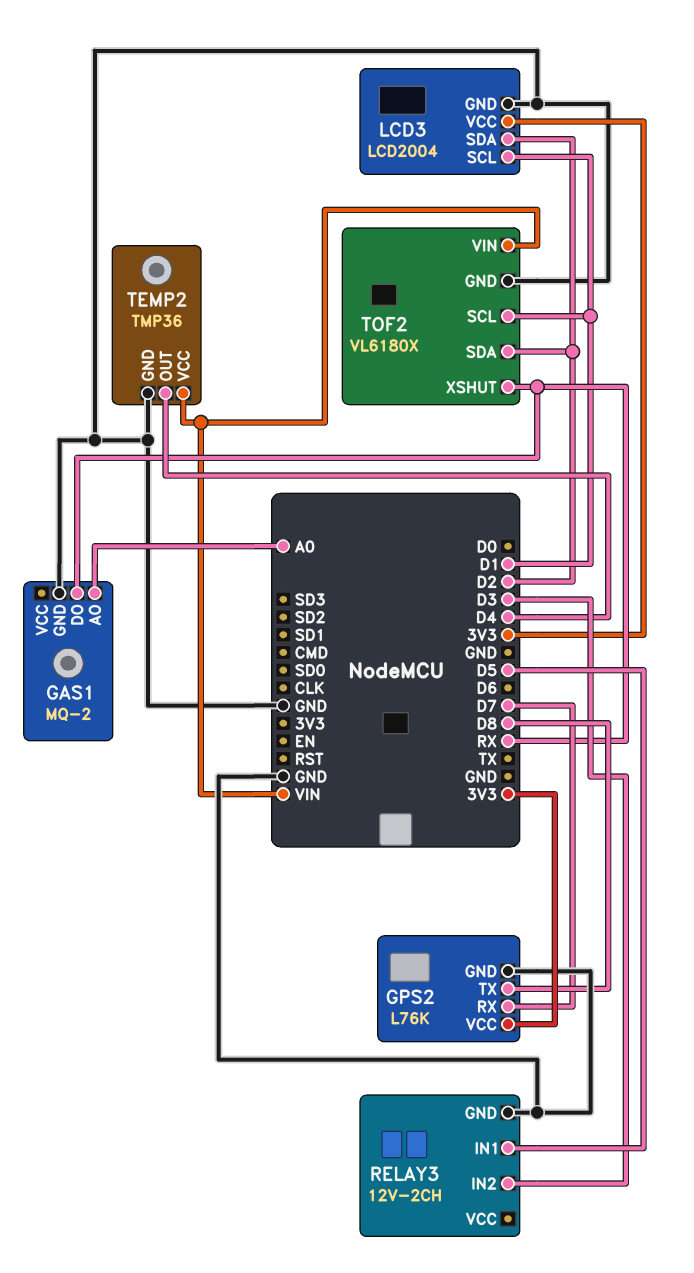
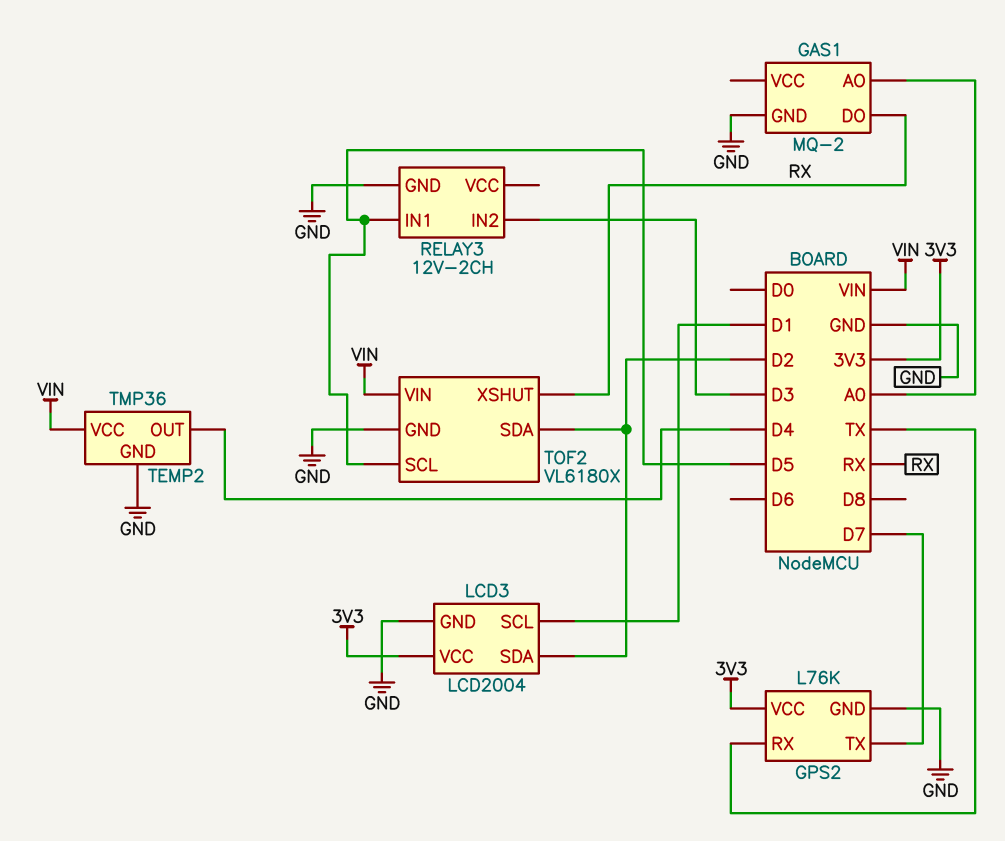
GPS2 pin RX: D7 -> TX
GPS2 pin TX: D8 -> D7
TOF2 pin SCL: D1 -> D5

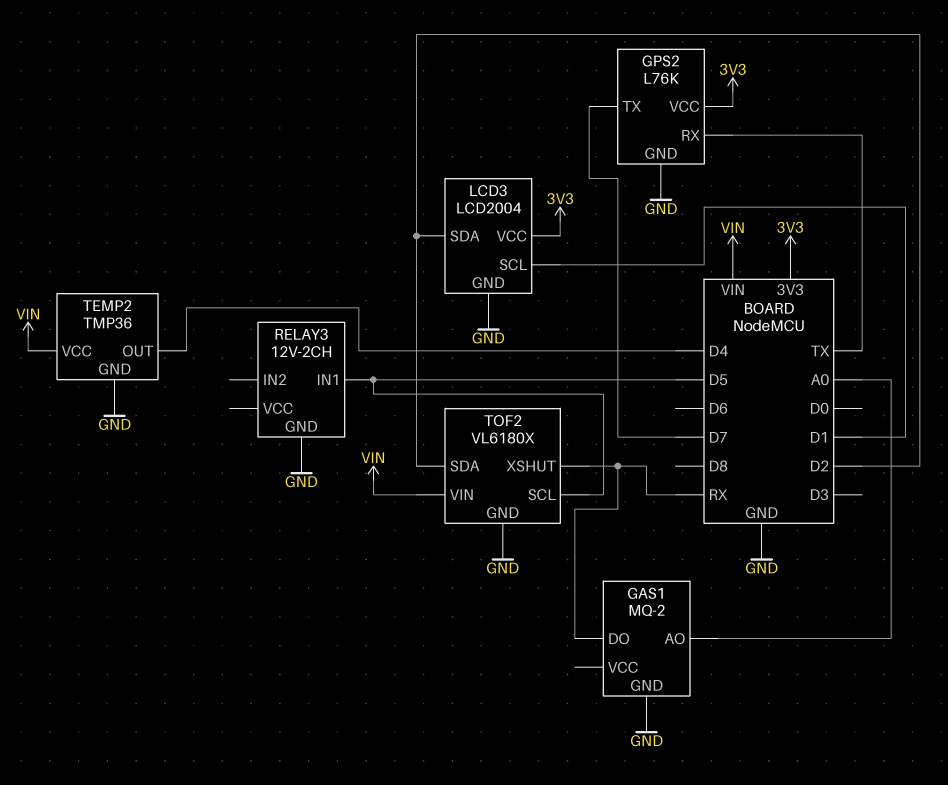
RELAY3 pin IN2: D3 -> none

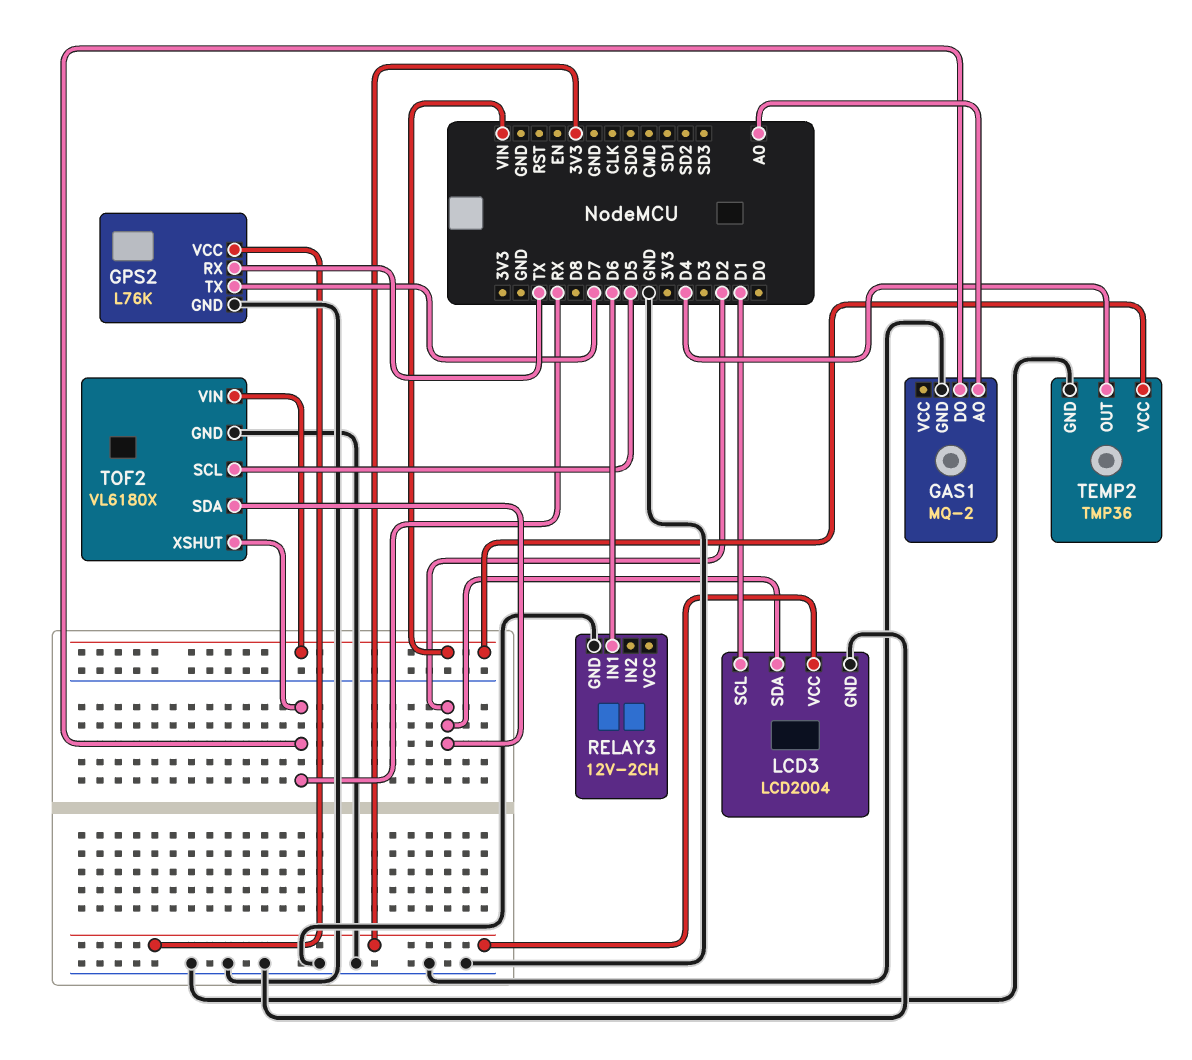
RELAY3 pin IN1: D5 -> D6

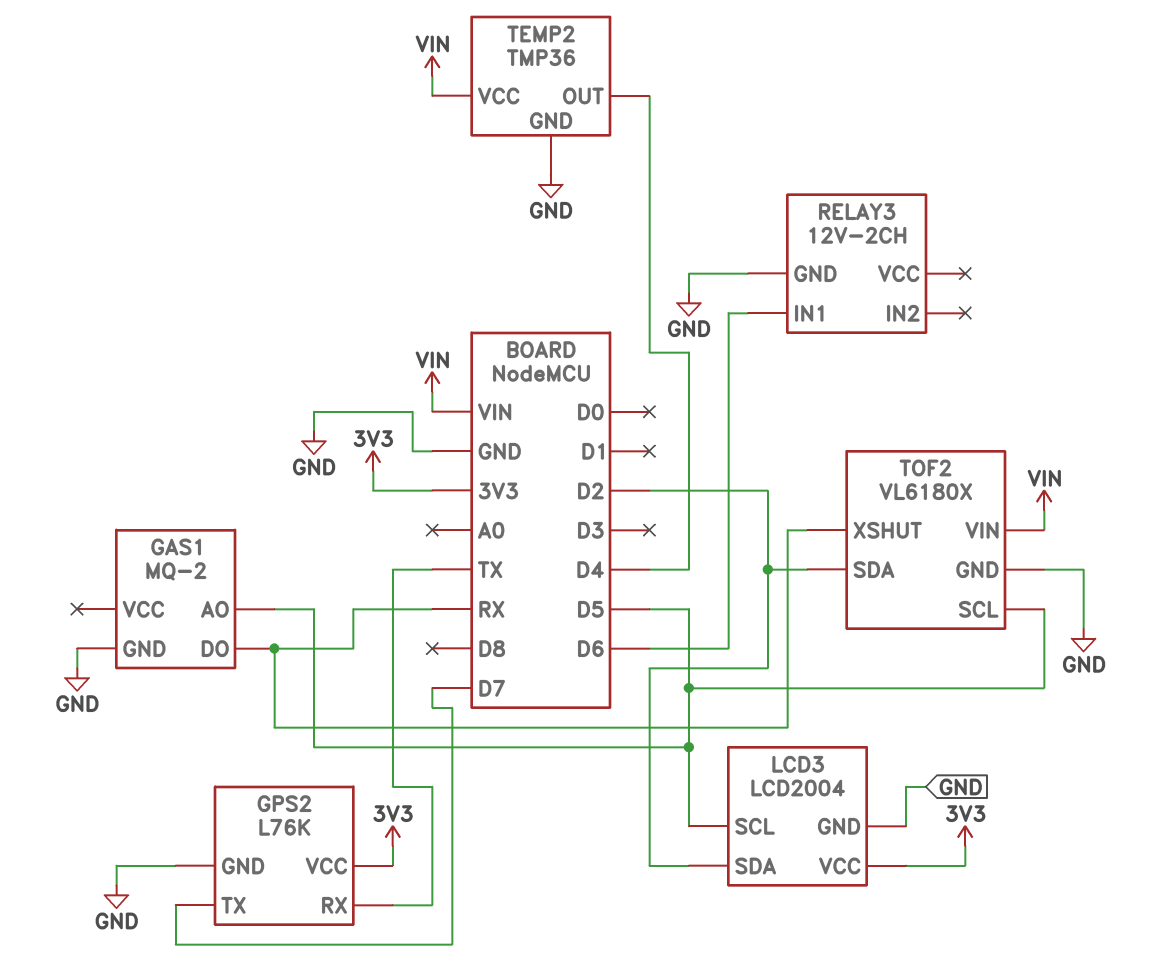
GAS1 pin AO: A0 -> D5
LCD3 pin SCL: D1 -> D5

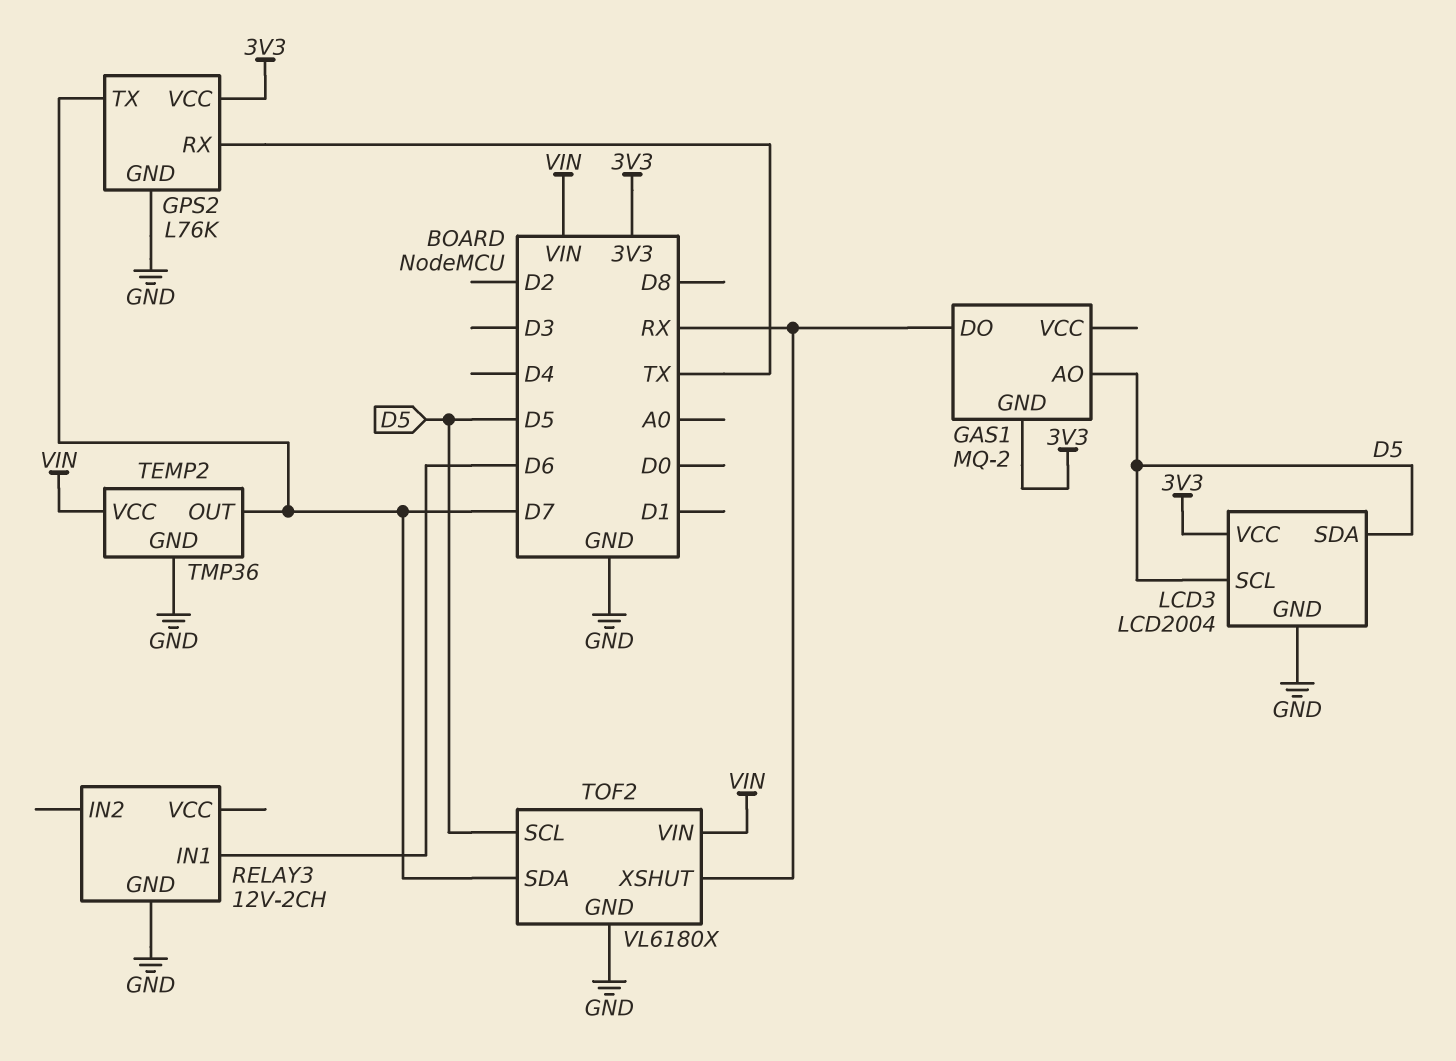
GAS1 pin GND: GND -> 3V3
LCD3 pin SDA: D2 -> D5
TEMP2 pin OUT: D4 -> D7
TOF2 pin SDA: D2 -> D7

